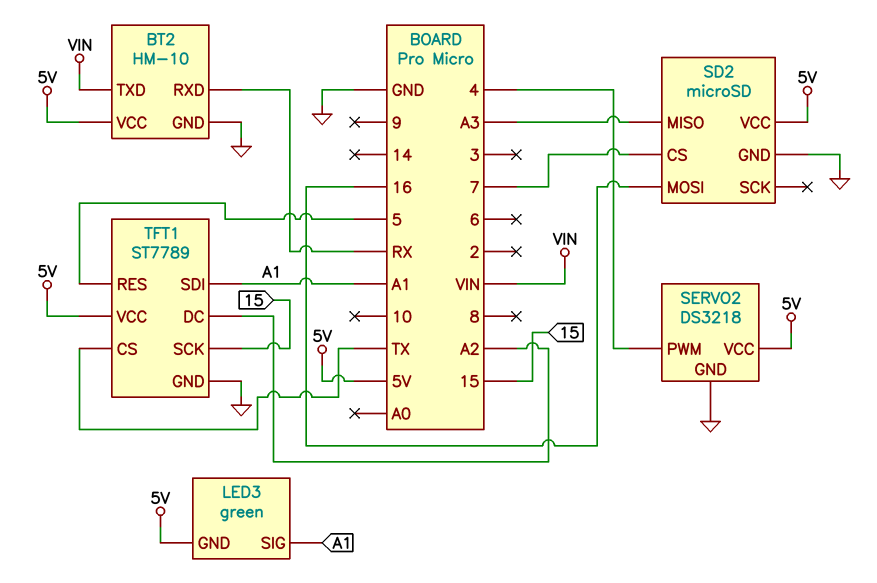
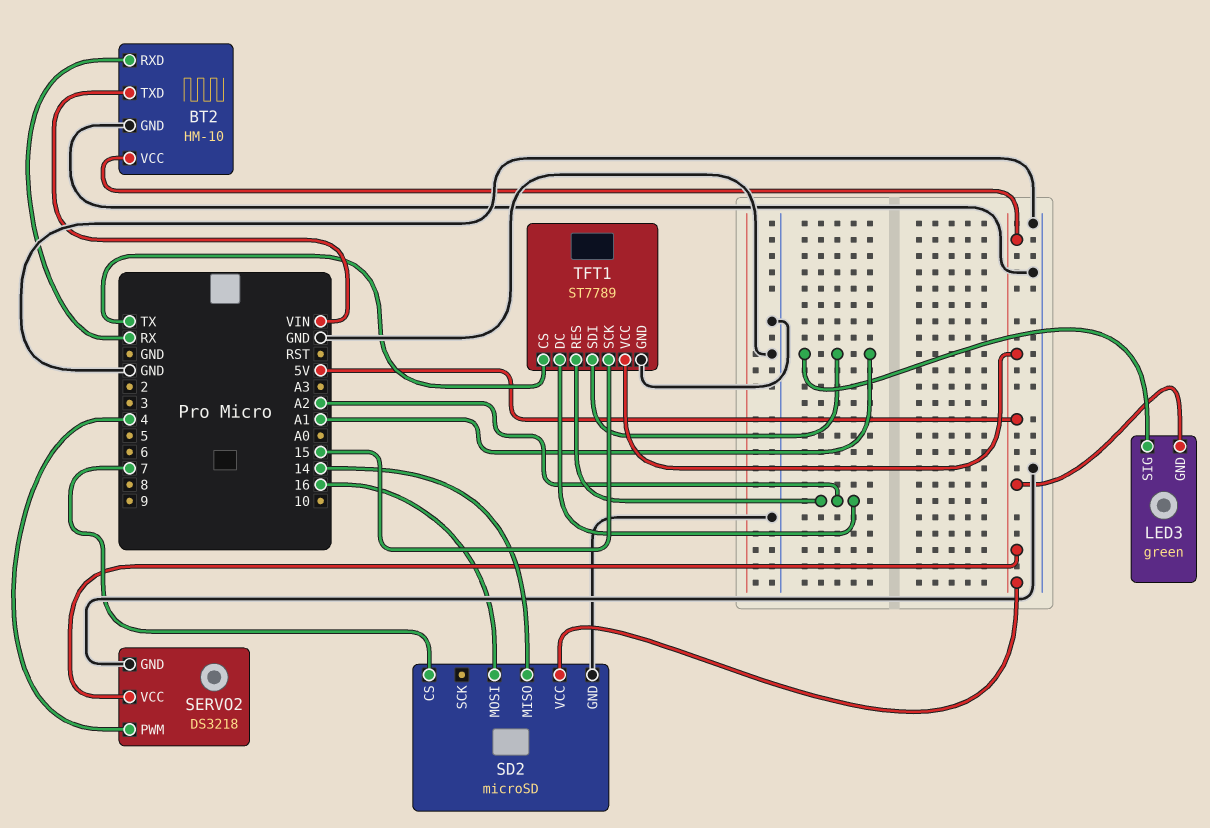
SD2 pin MISO: A3 -> 14
TFT1 pin RES: 5 -> A2

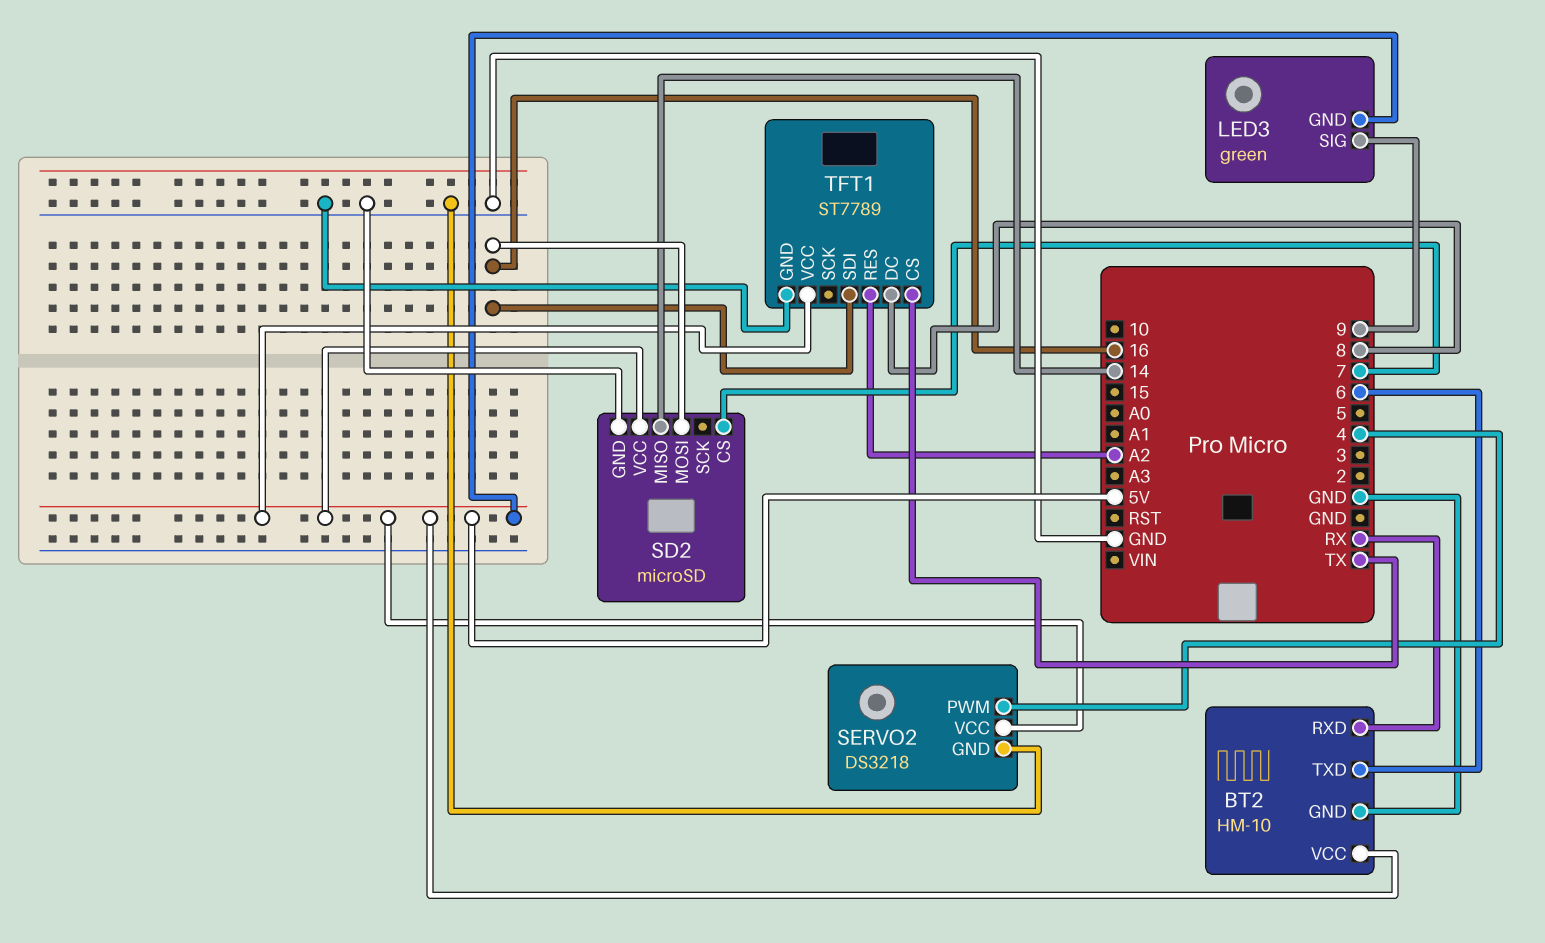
BT2 pin TXD: VIN -> 6
LED3 pin SIG: A1 -> 9
TFT1 pin DC: A2 -> 8
TFT1 pin SCK: 15 -> none
TFT1 pin SDI: A1 -> 16

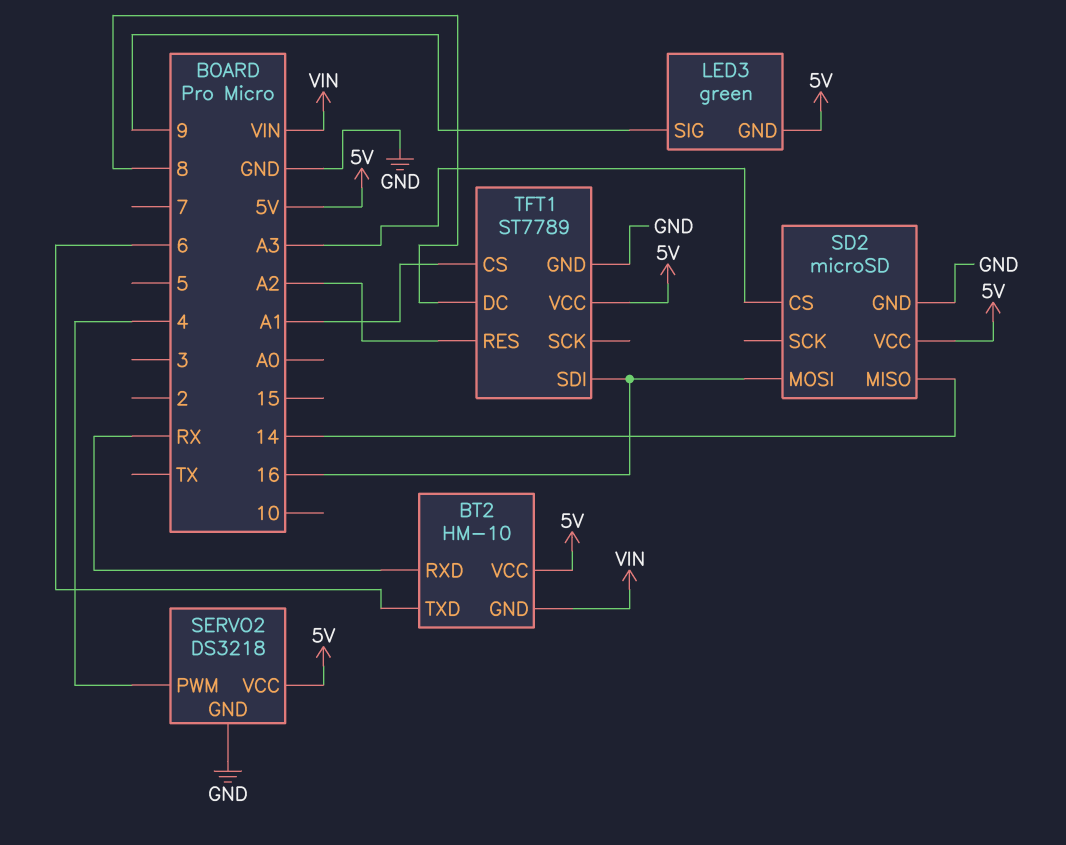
BT2 pin GND: GND -> VIN
SD2 pin CS: 7 -> A3
TFT1 pin CS: TX -> A1

